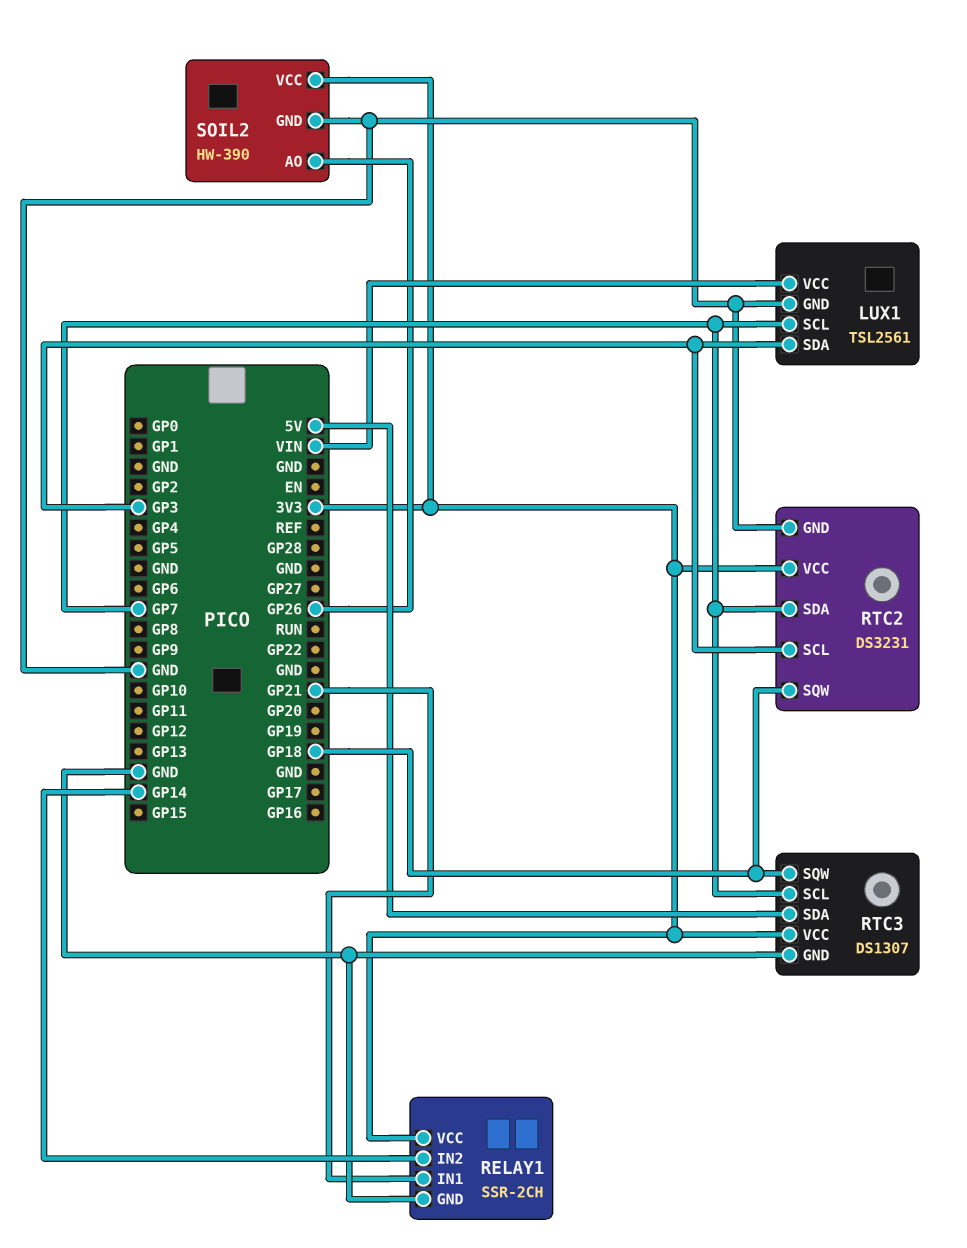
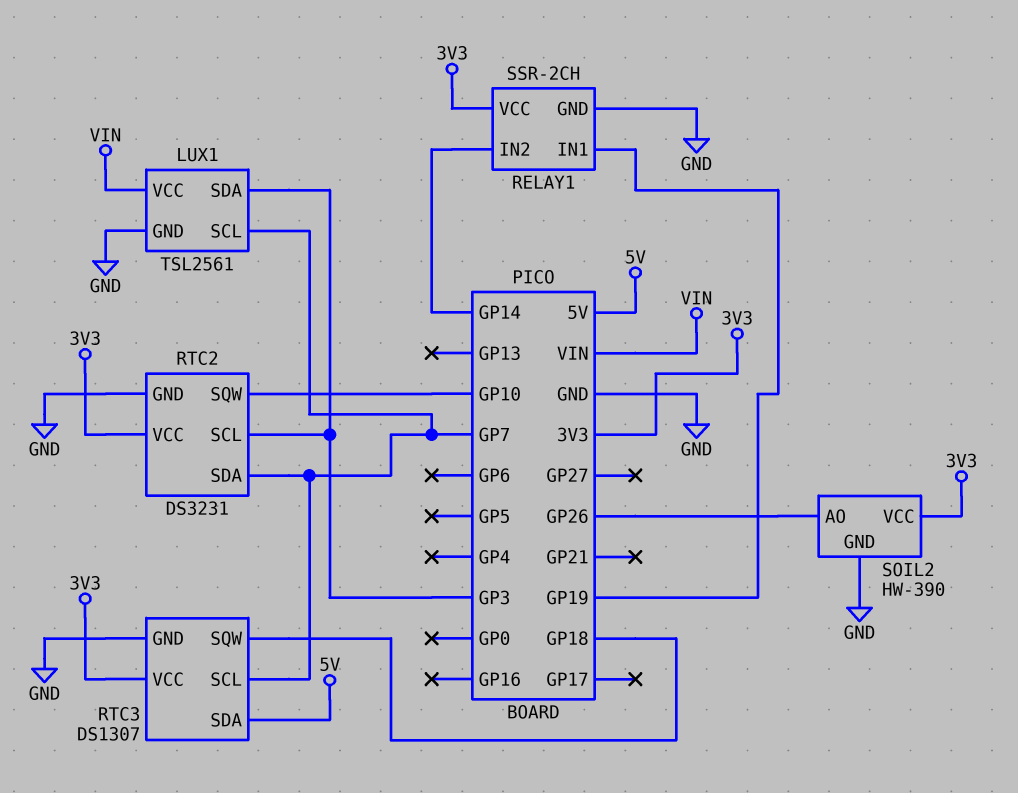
RELAY1 pin IN1: GP21 -> GP19
RTC2 pin SQW: GP18 -> GP10

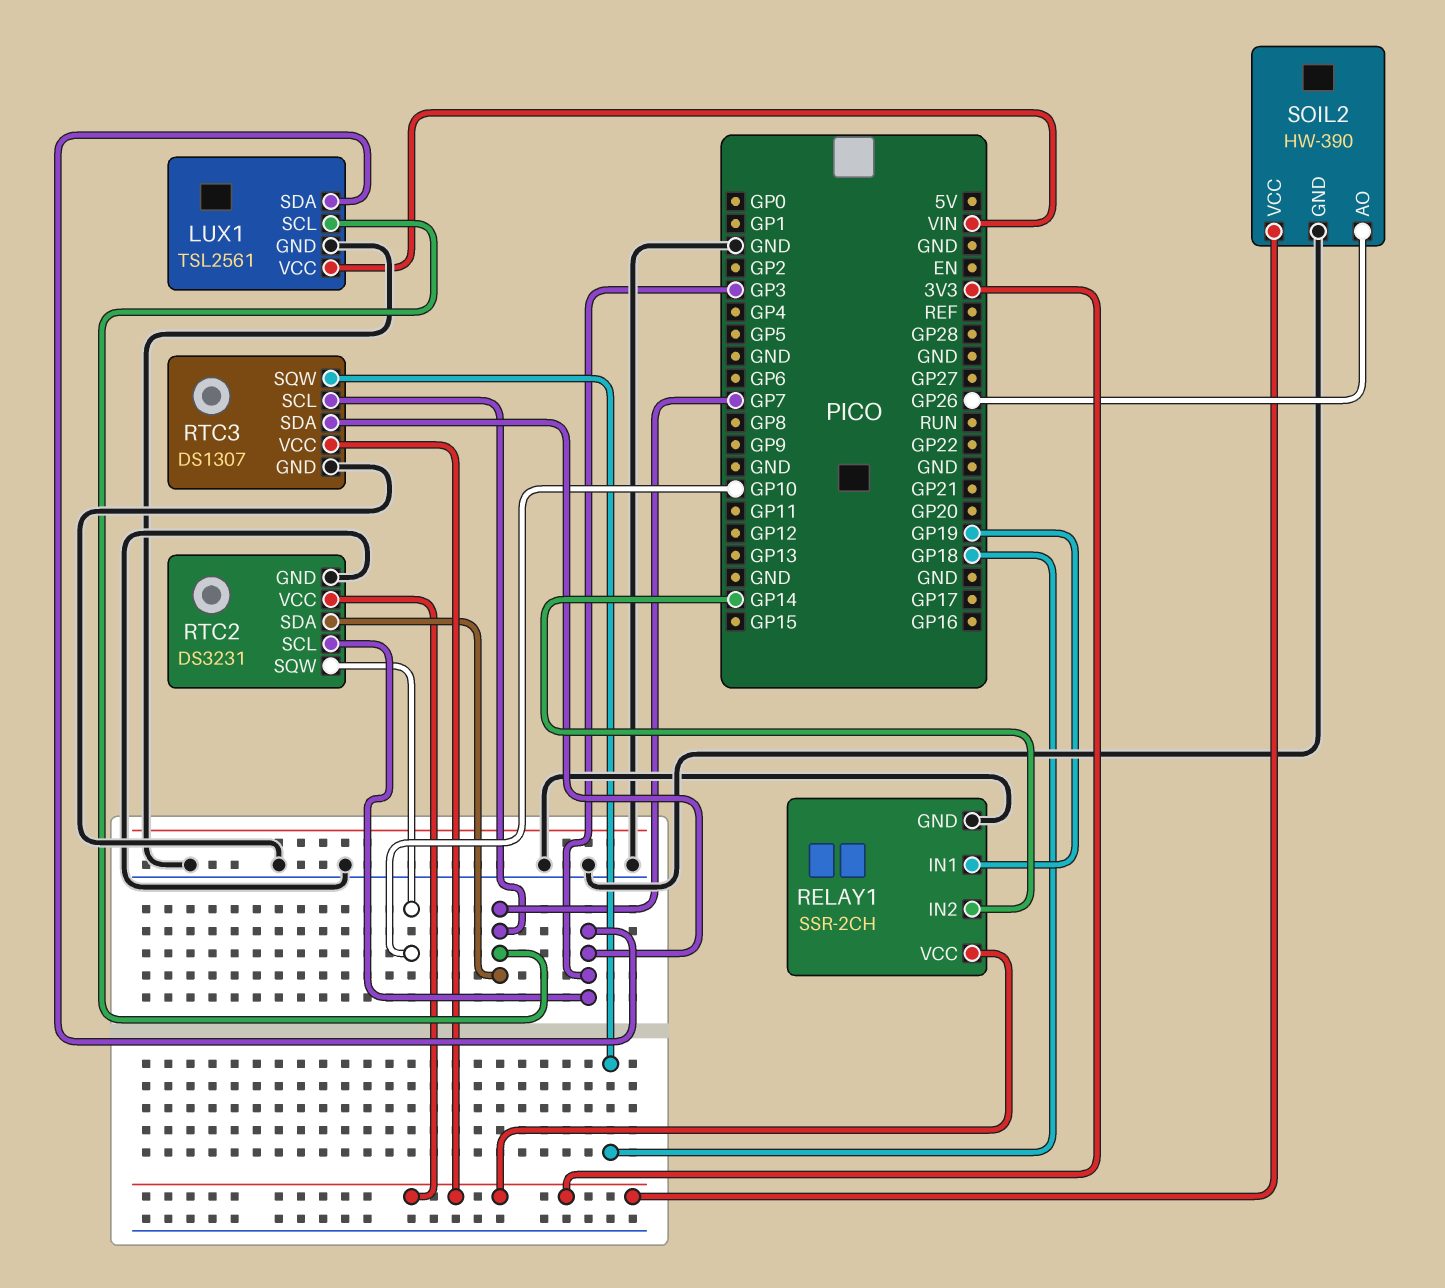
RTC3 pin SDA: 5V -> GP3

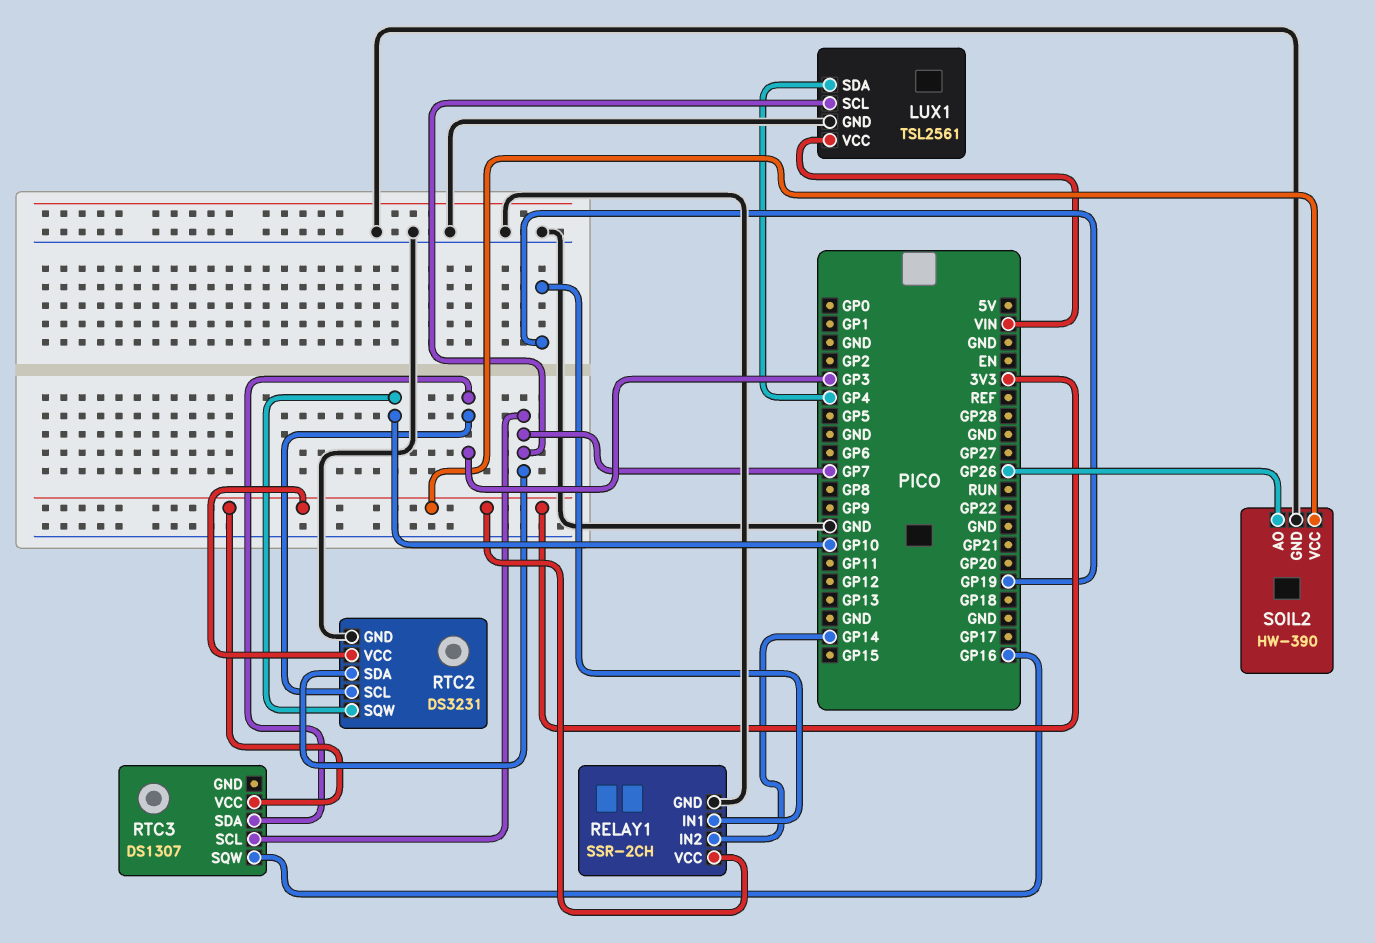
LUX1 pin SDA: GP3 -> GP4
RTC3 pin GND: GND -> none
RTC3 pin SQW: GP18 -> GP16

